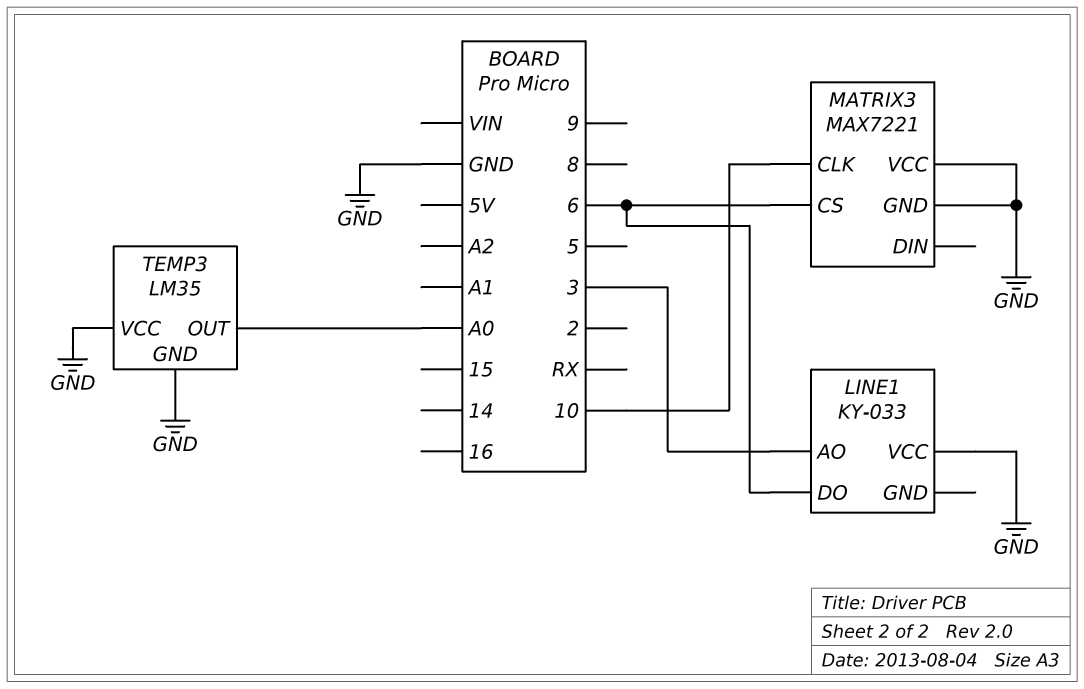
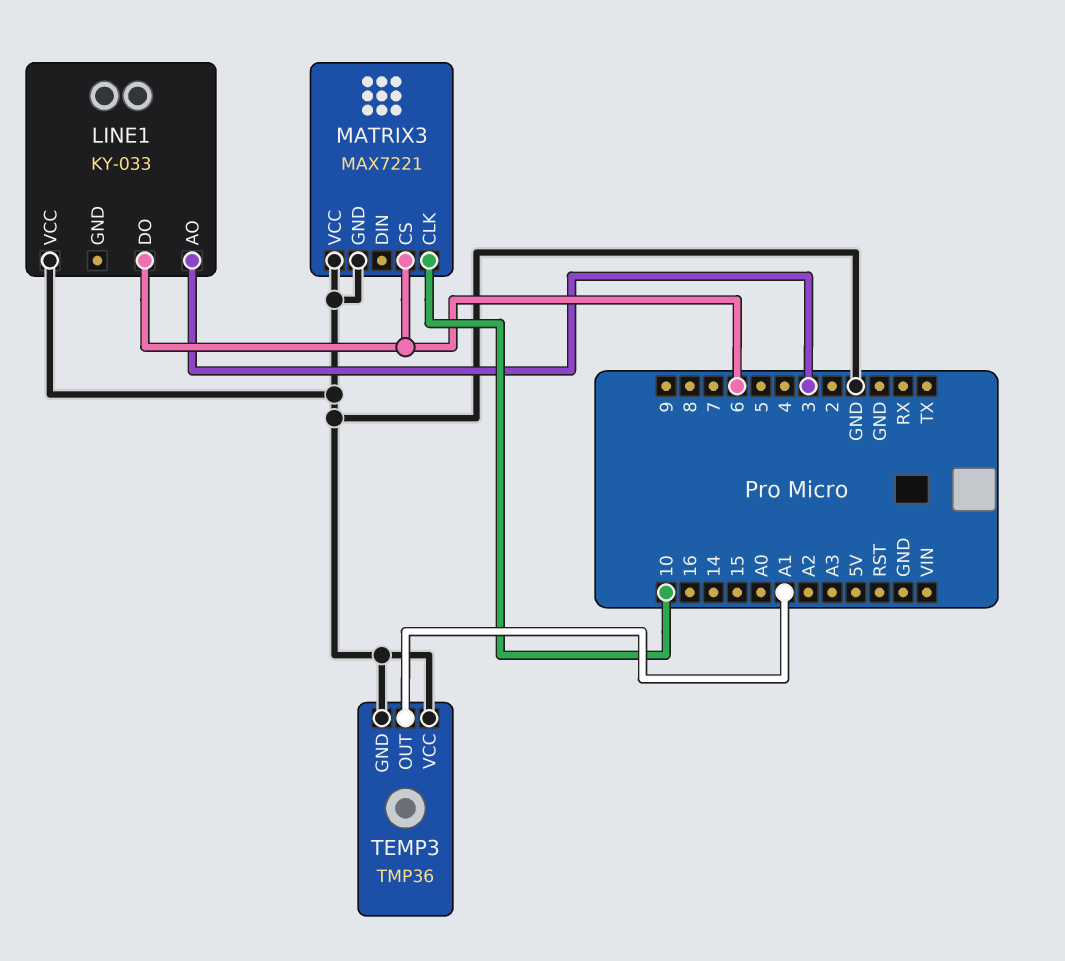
TEMP3: LM35 -> TMP36
TEMP3 pin OUT: A0 -> A1

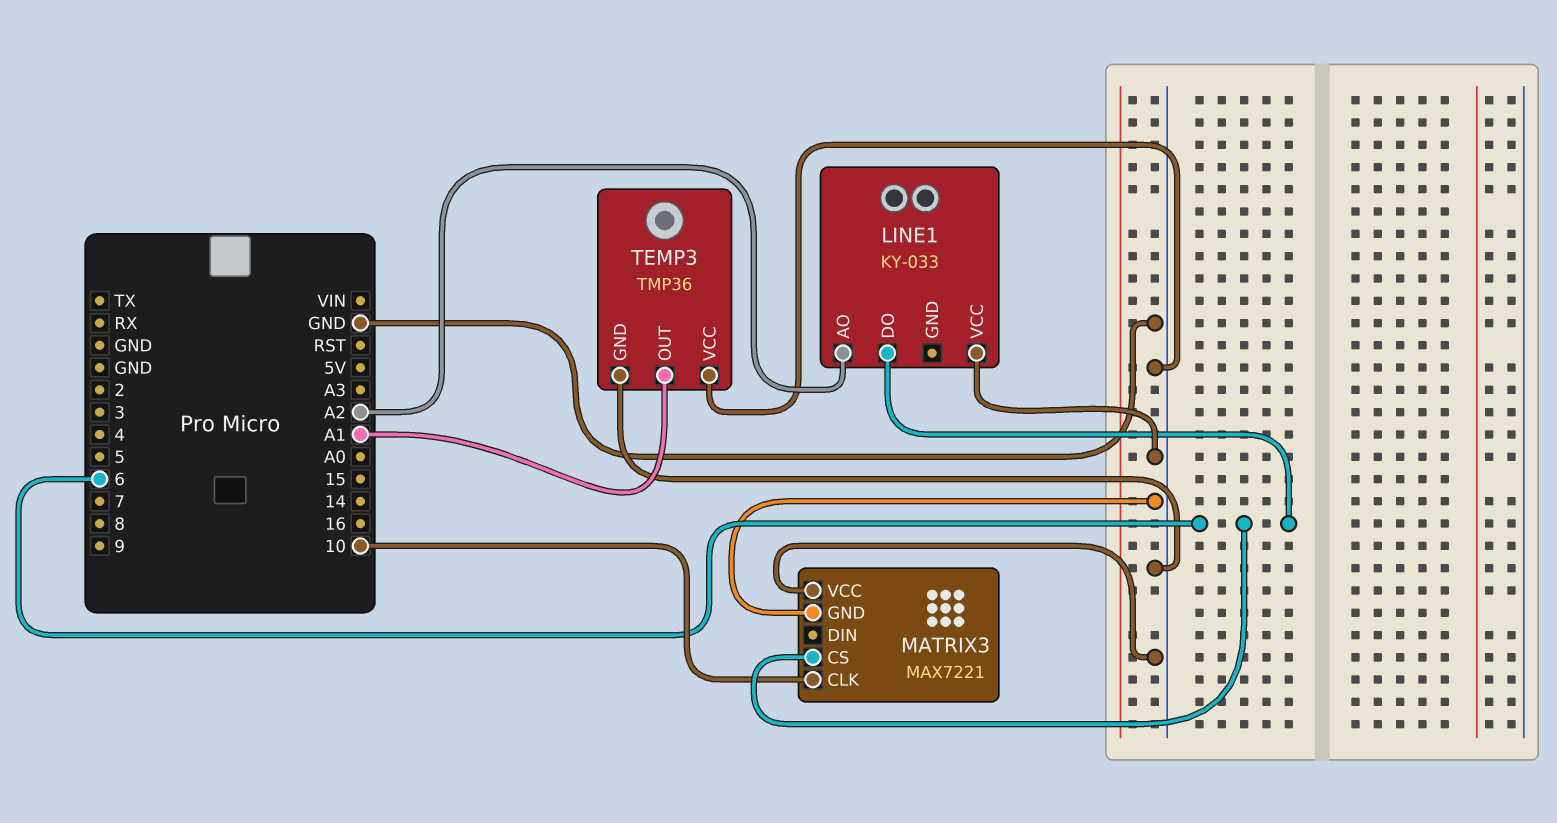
LINE1 pin AO: 3 -> A2

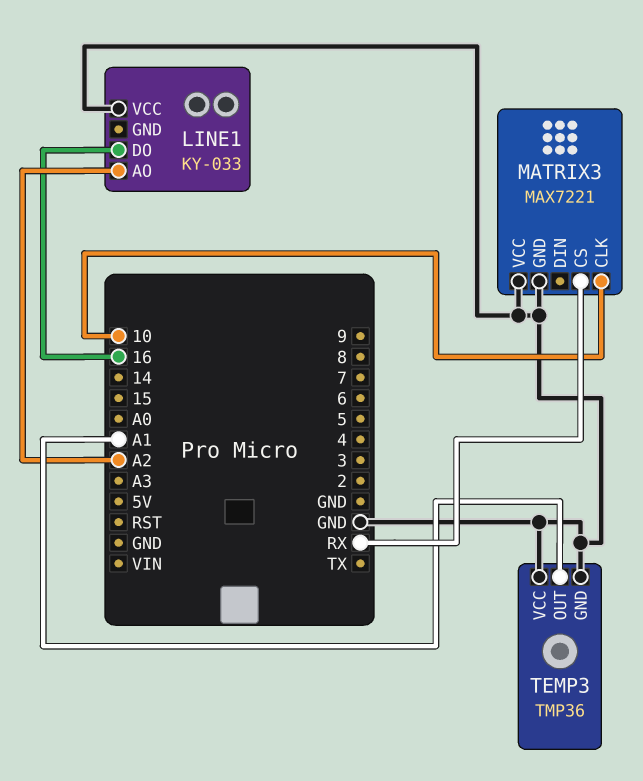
LINE1 pin DO: 6 -> 16
MATRIX3 pin CS: 6 -> RX

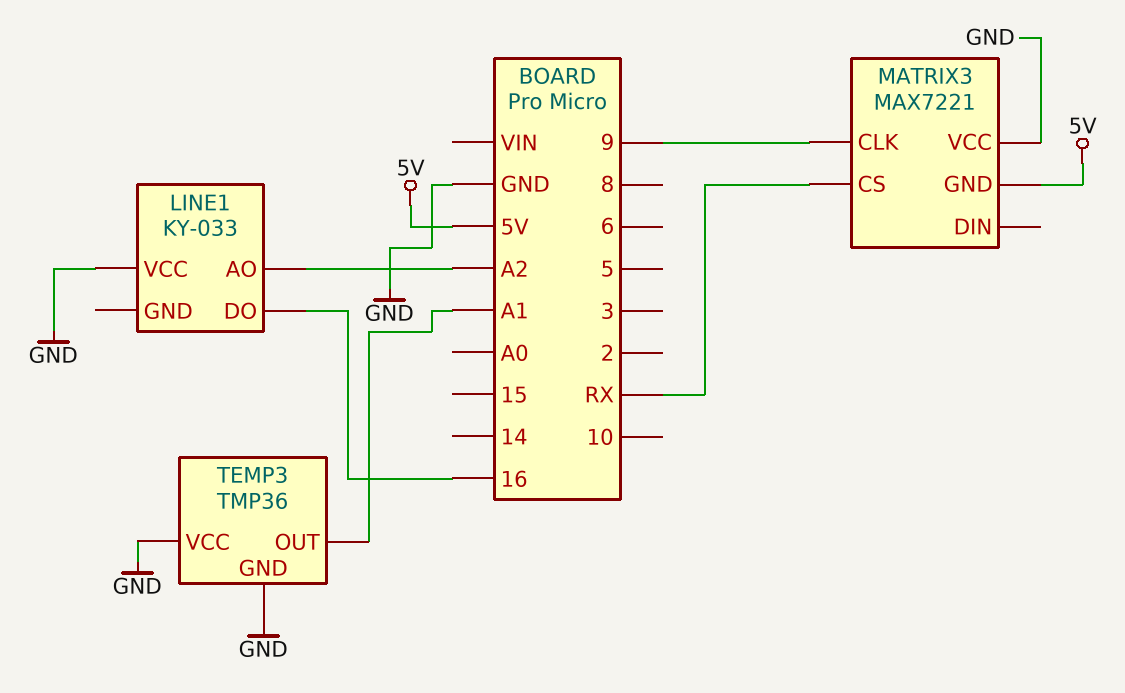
MATRIX3 pin CLK: 10 -> 9
MATRIX3 pin GND: GND -> 5V

